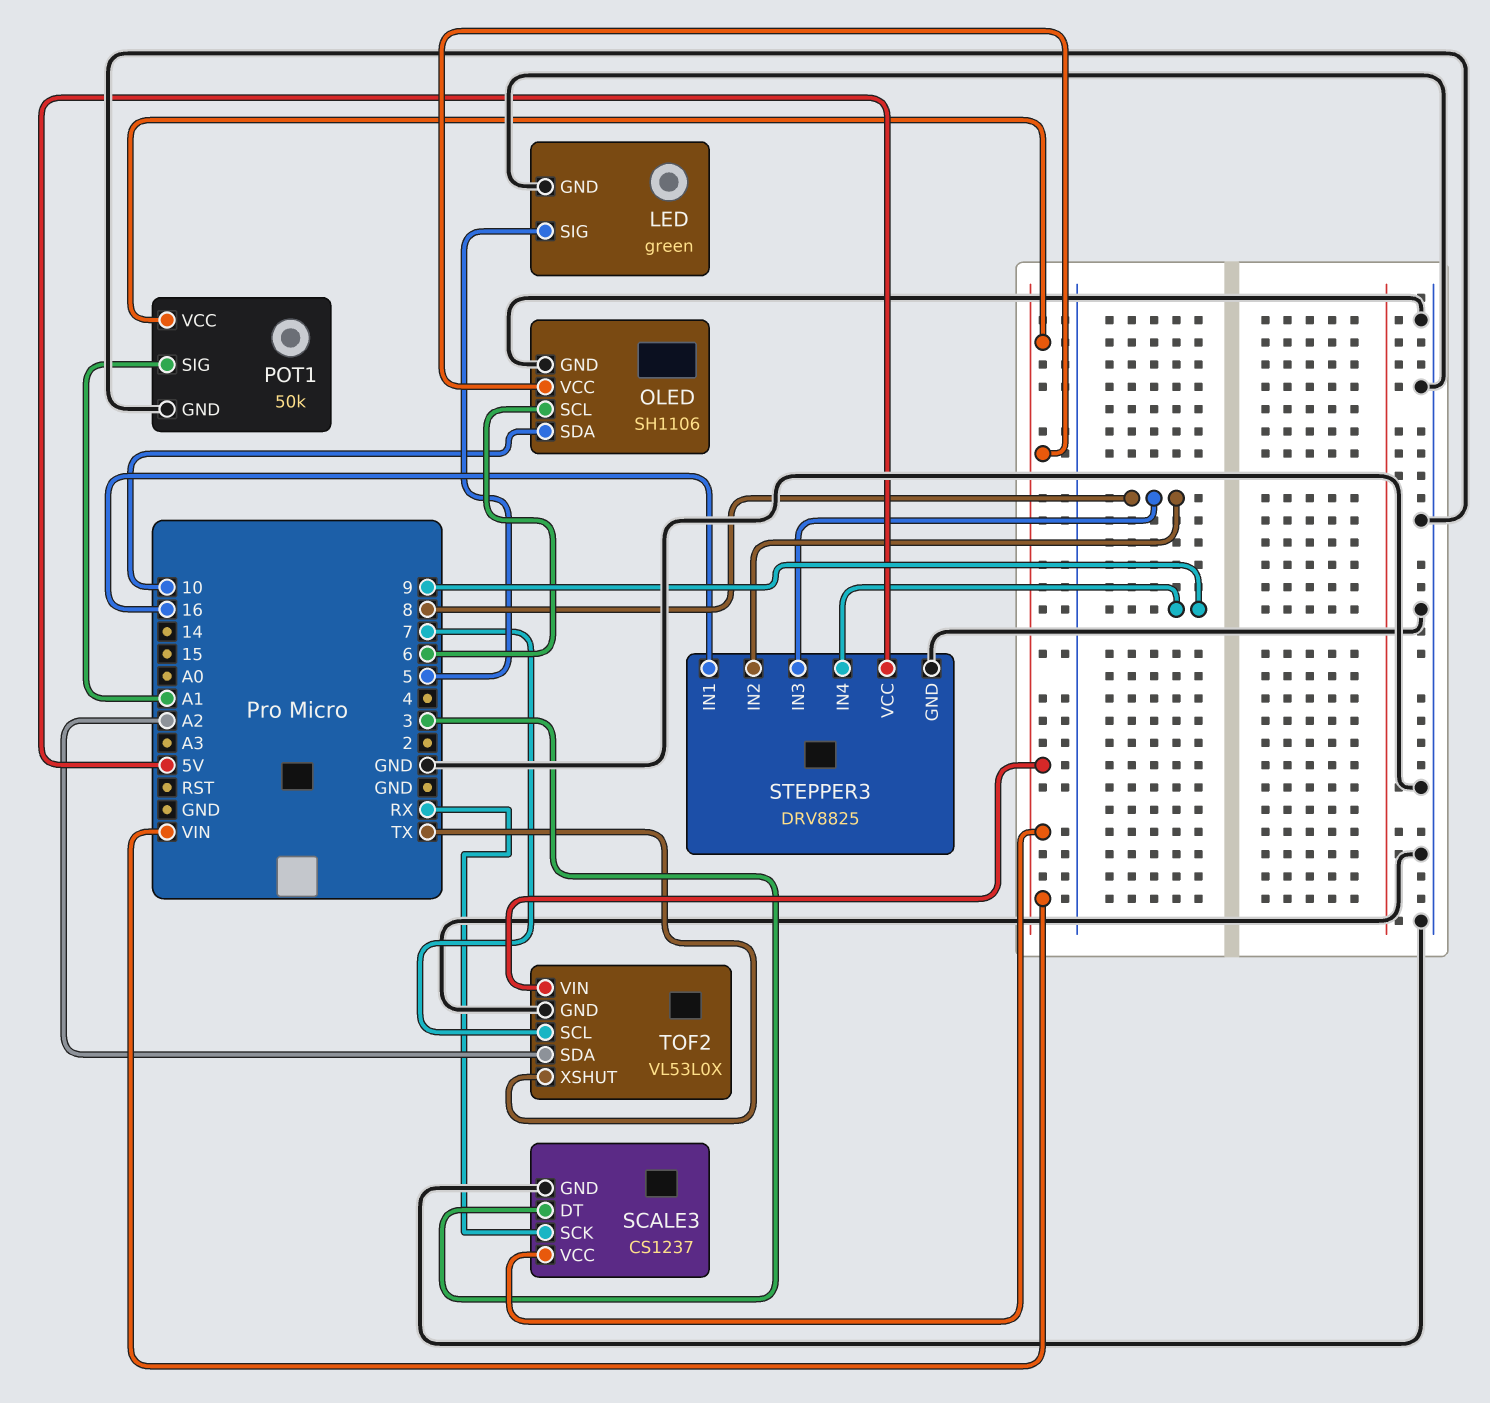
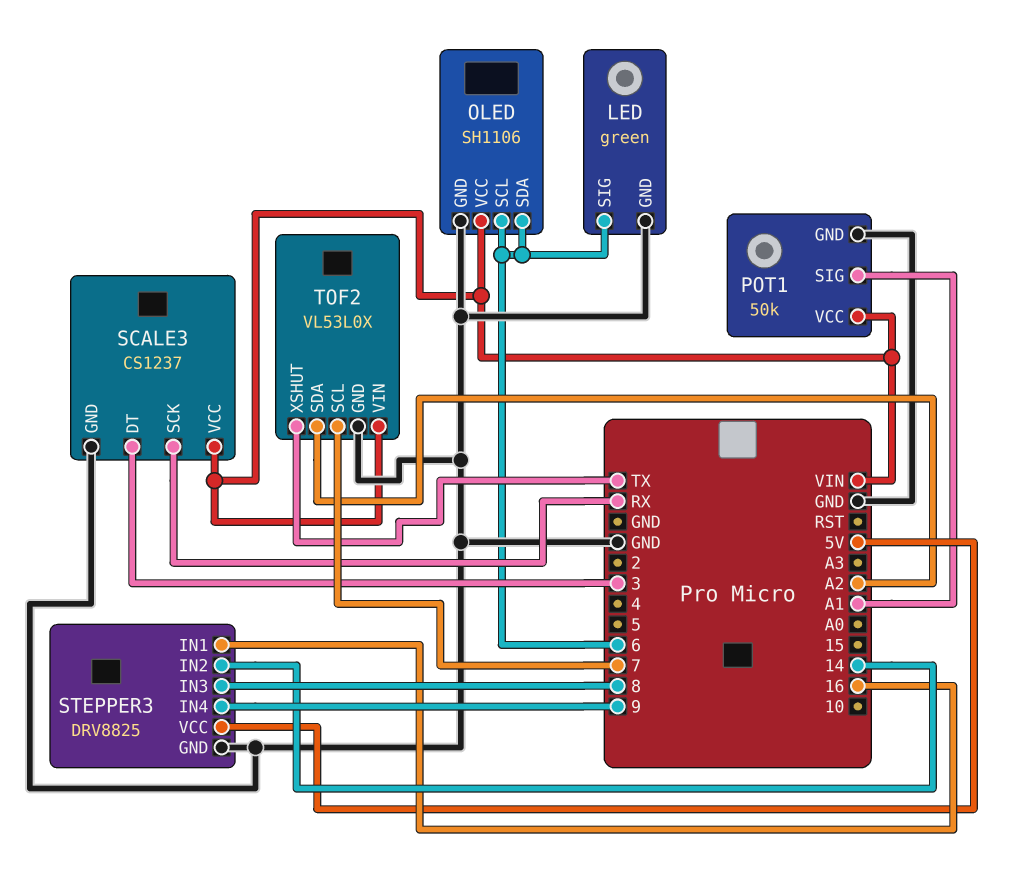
LED pin SIG: 5 -> 6
OLED pin SDA: 10 -> 6
STEPPER3 pin IN2: 8 -> 14

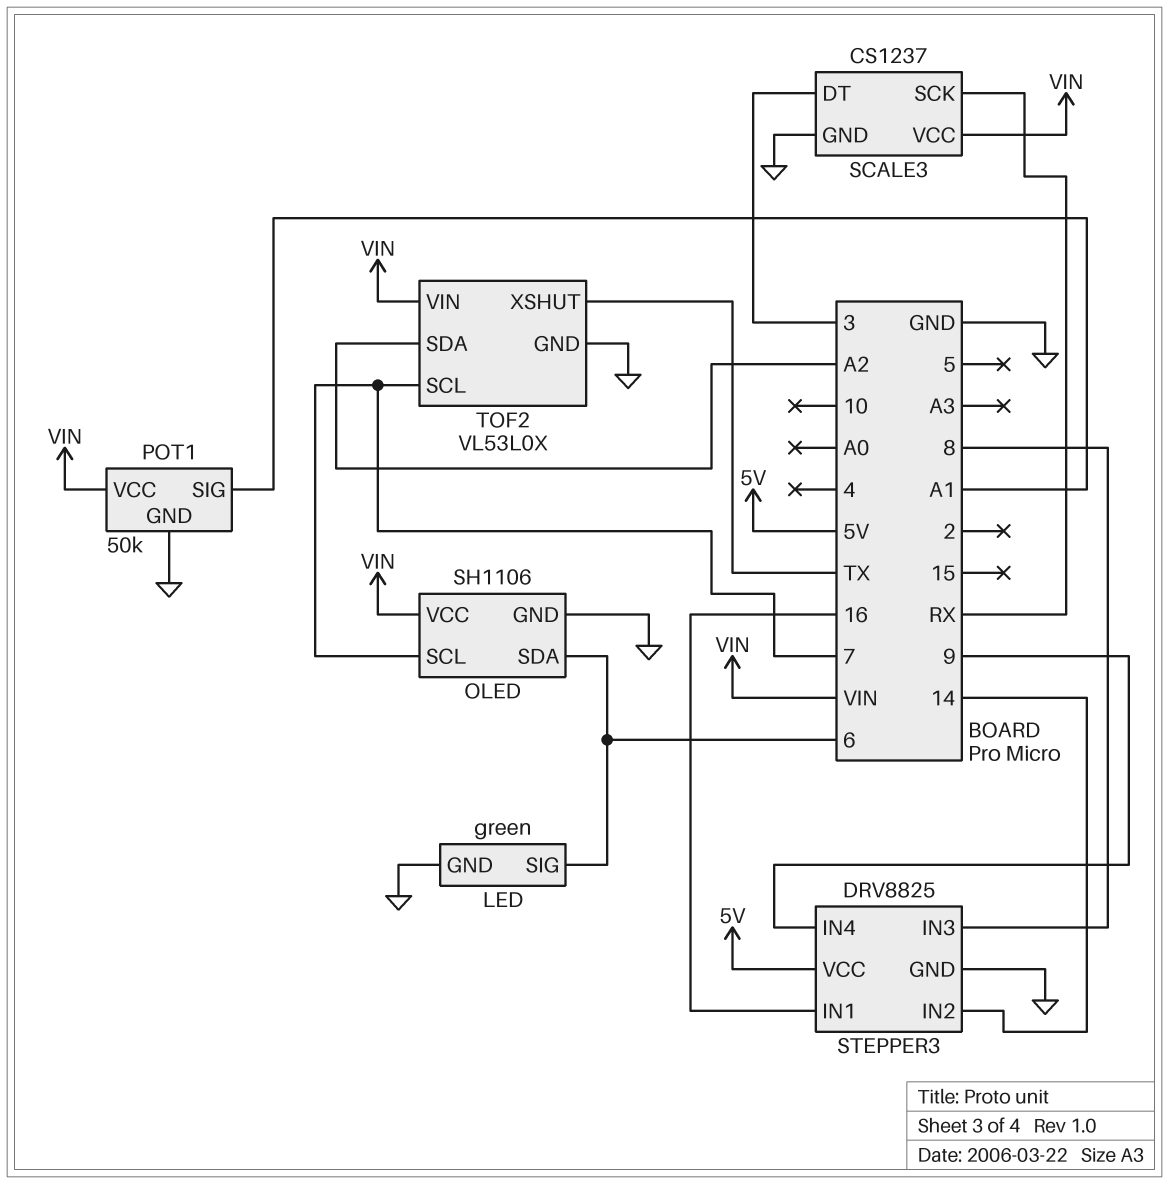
OLED pin SCL: 6 -> 7

